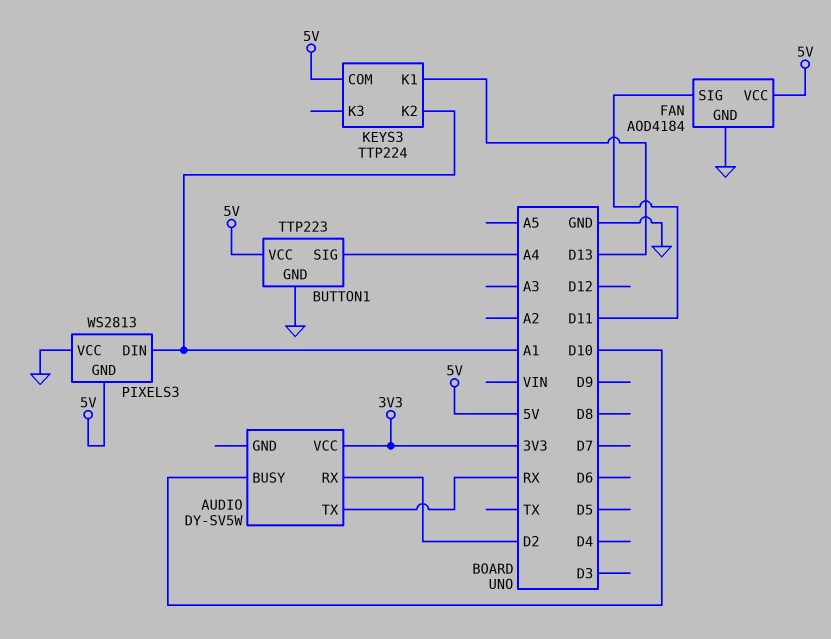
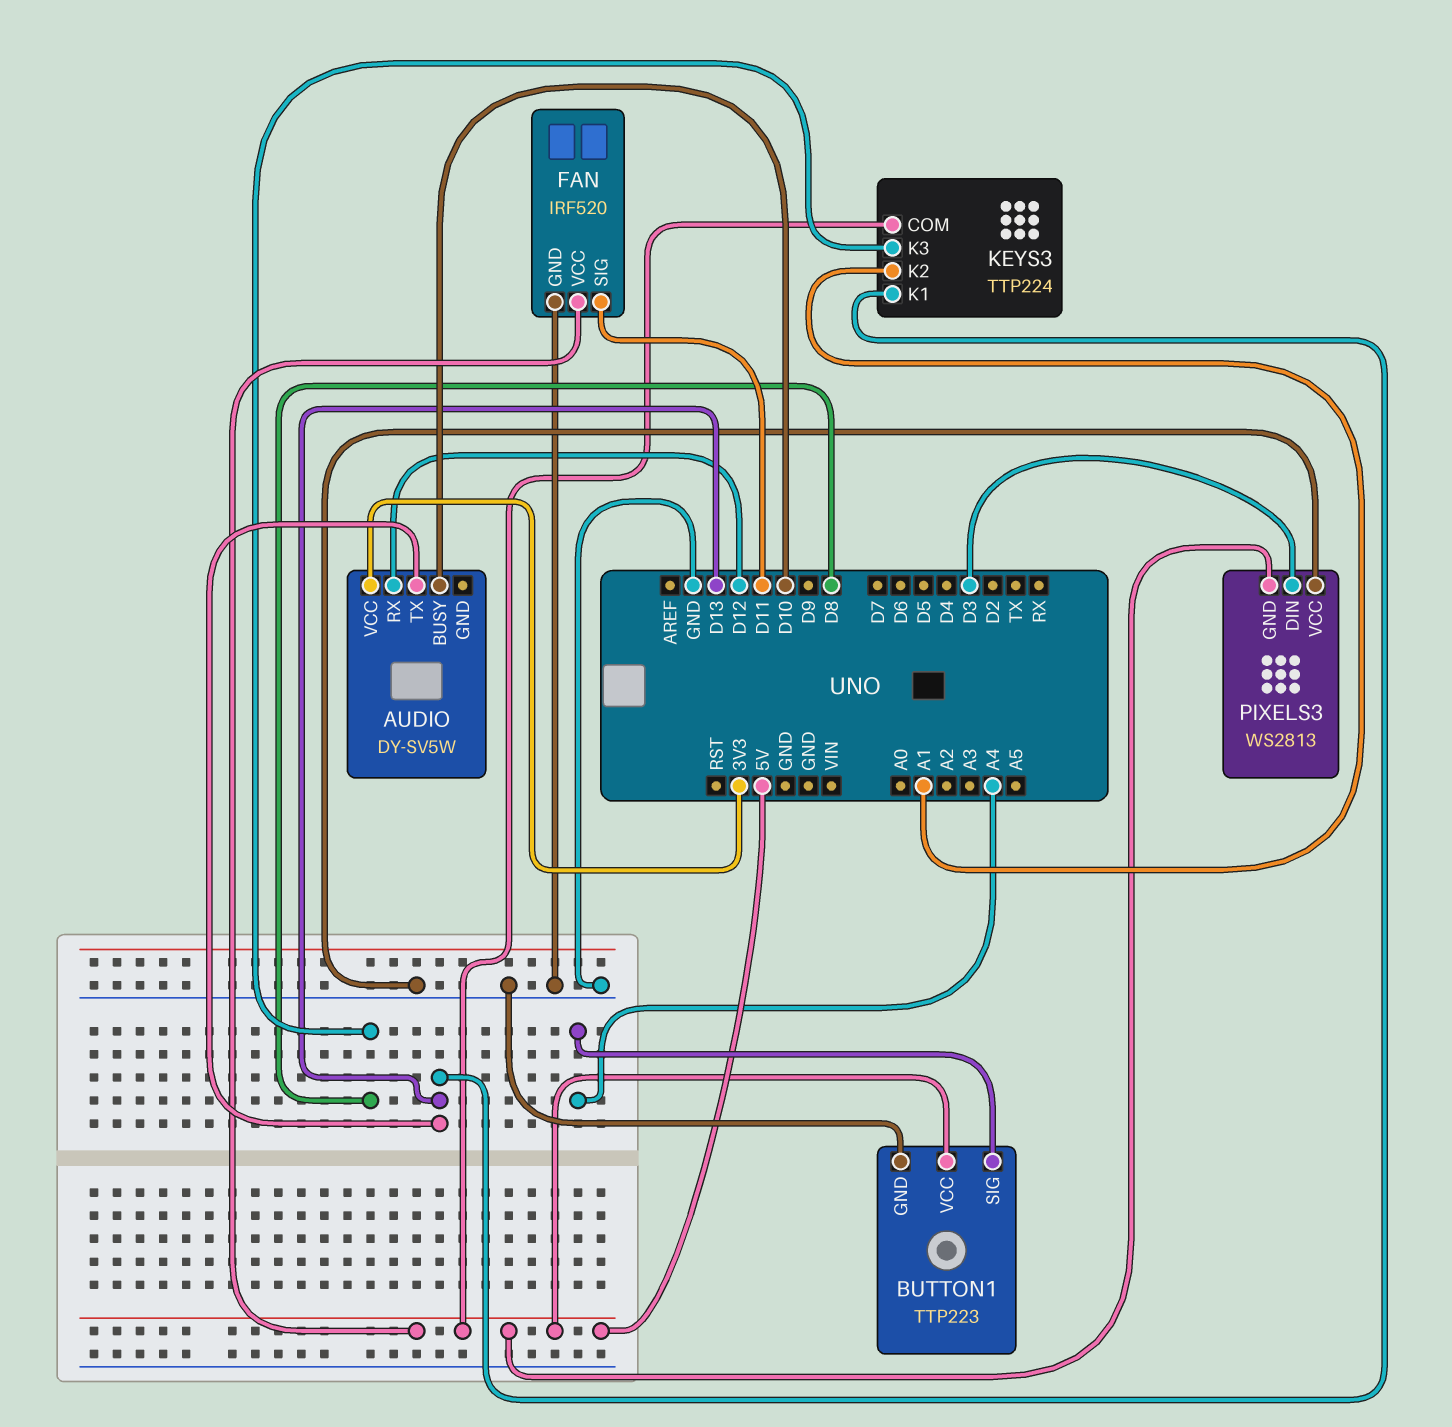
AUDIO pin RX: D2 -> D12
AUDIO pin TX: RX -> D13
FAN: AOD4184 -> IRF520
KEYS3 pin K3: none -> D8
PIXELS3 pin DIN: A1 -> D3

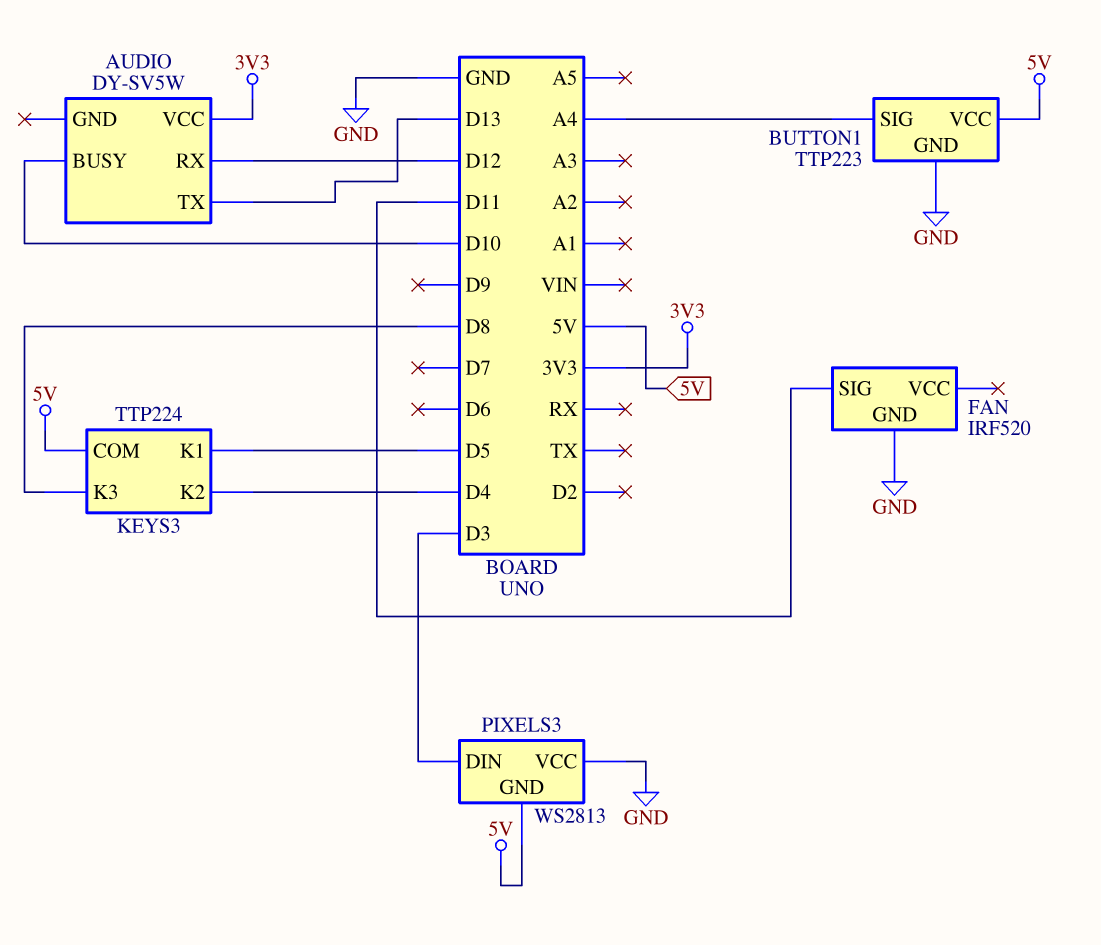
FAN pin VCC: 5V -> none
KEYS3 pin K1: D13 -> D5
KEYS3 pin K2: A1 -> D4

